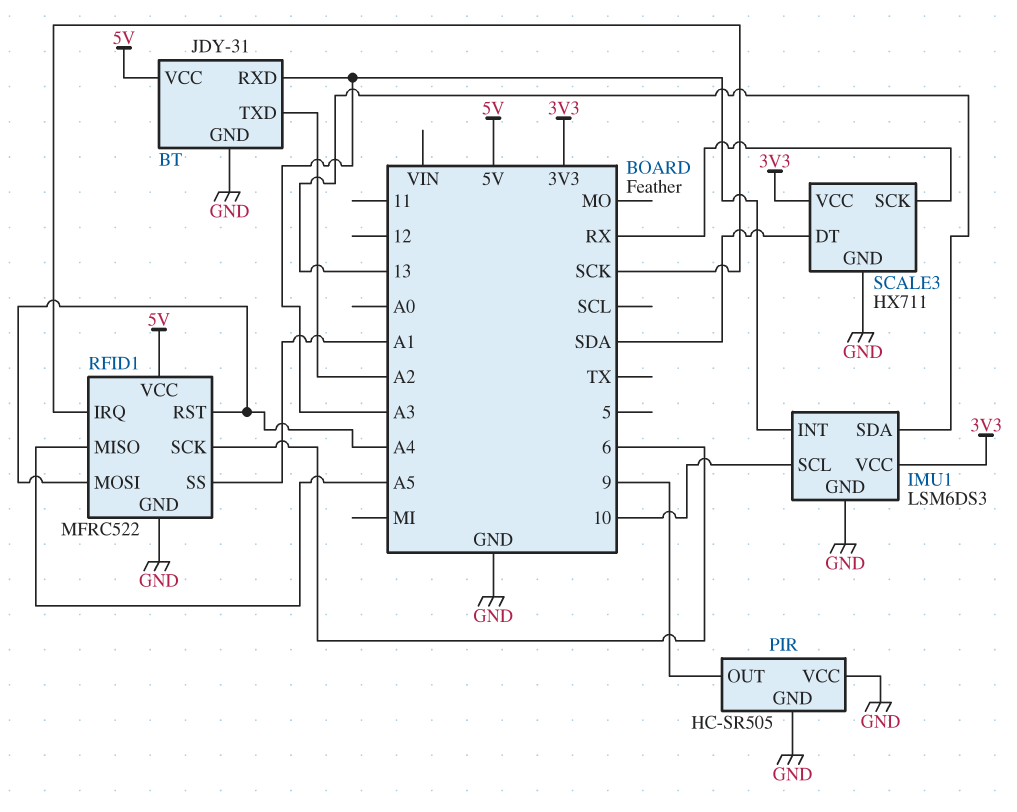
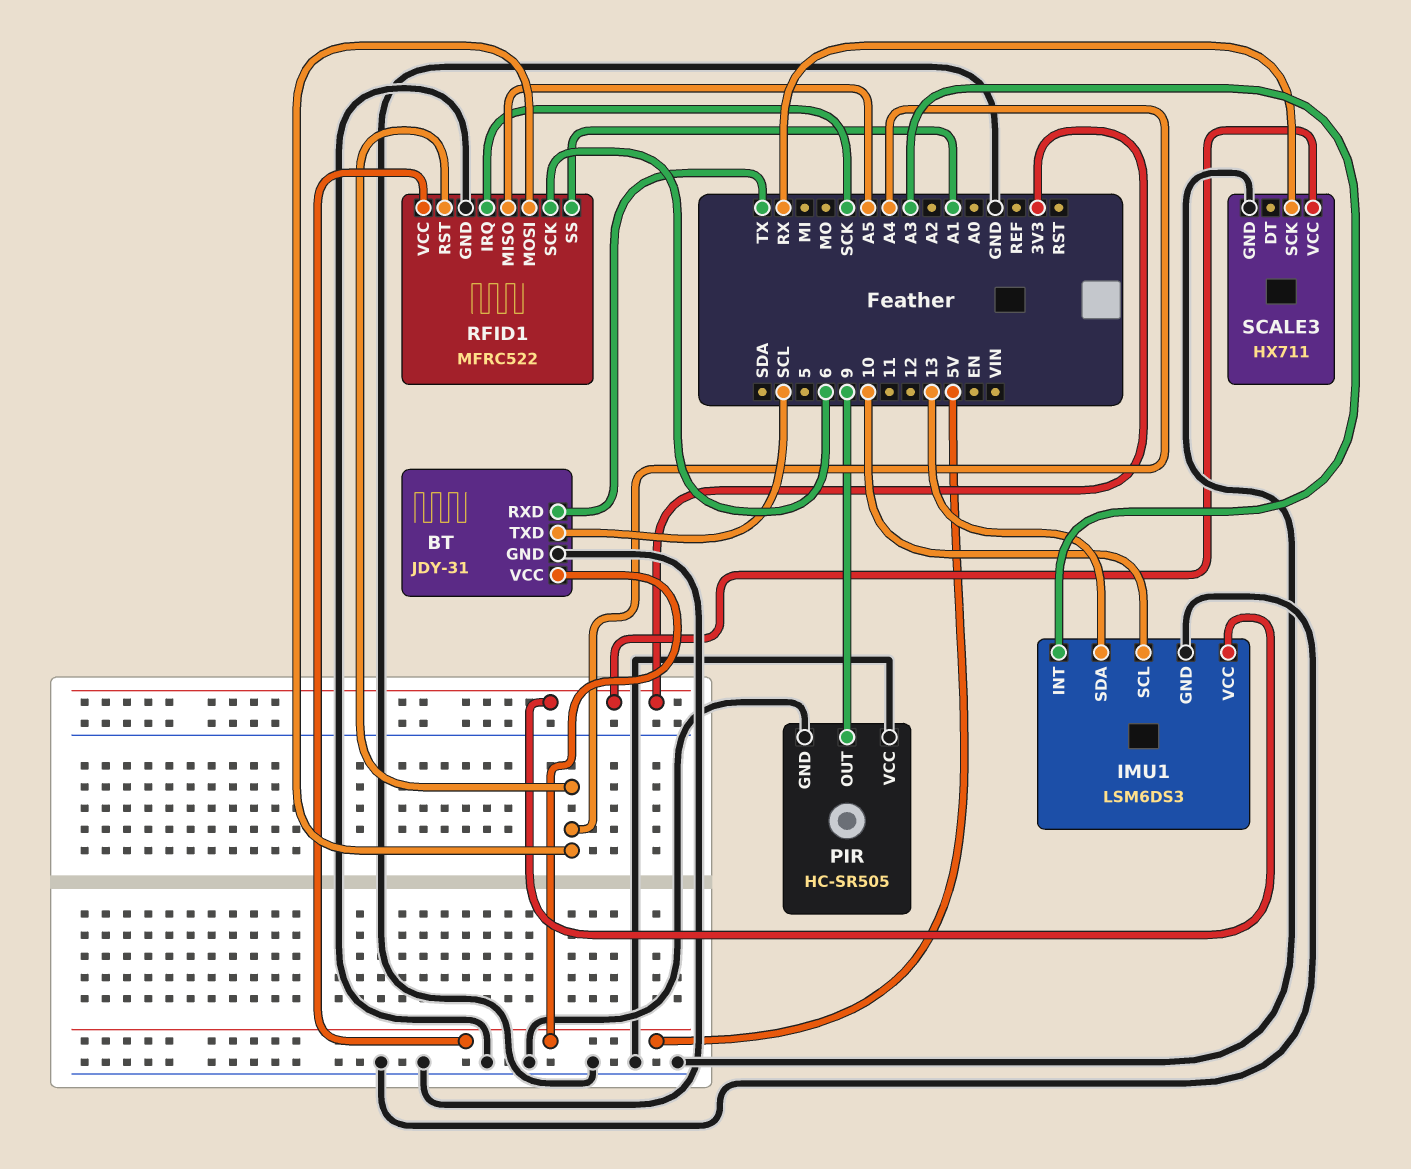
BT pin RXD: A3 -> TX
BT pin TXD: A2 -> SCL
SCALE3 pin DT: SDA -> none

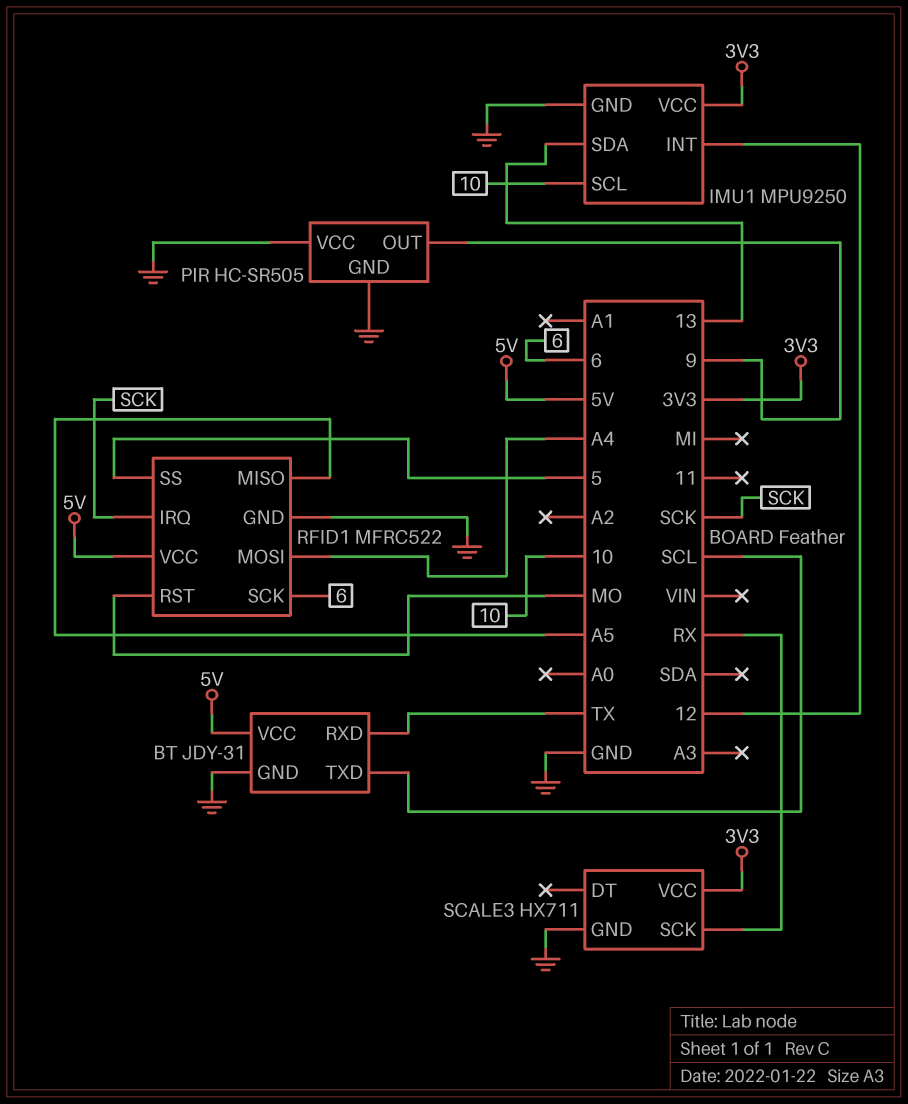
IMU1: LSM6DS3 -> MPU9250
IMU1 pin INT: A3 -> 12
RFID1 pin RST: A4 -> MO
RFID1 pin SS: A1 -> 5

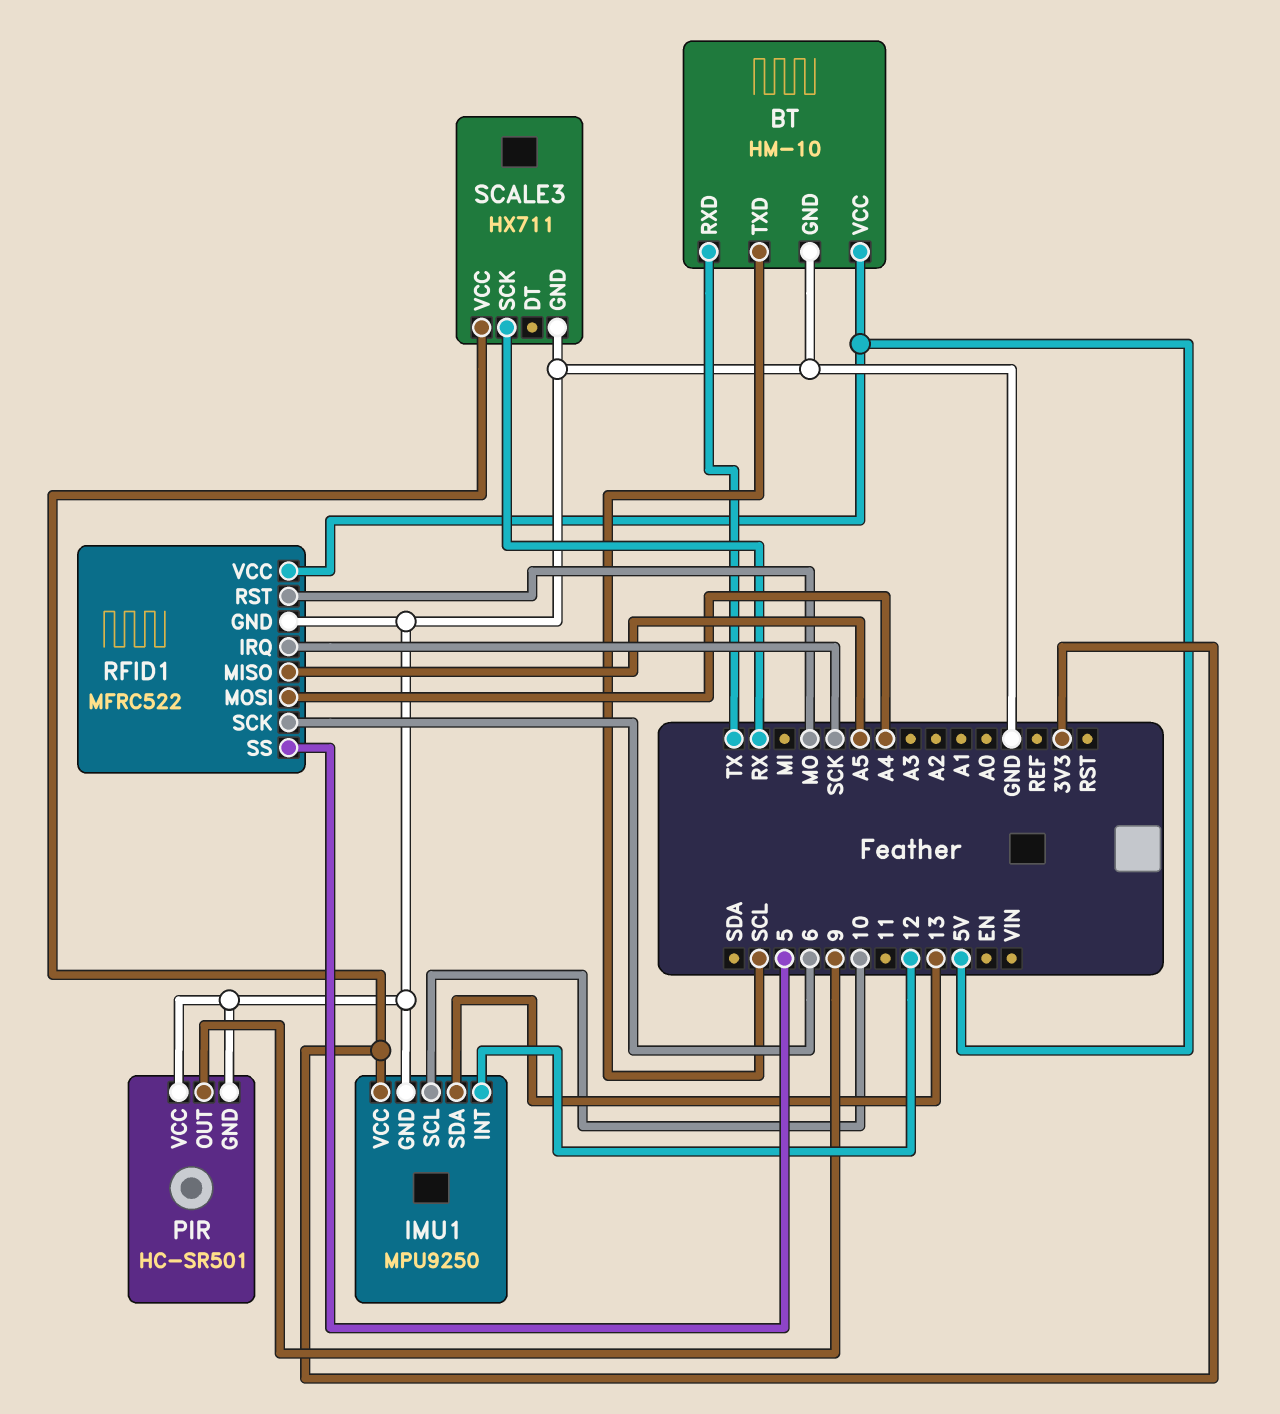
BT: JDY-31 -> HM-10
PIR: HC-SR505 -> HC-SR501

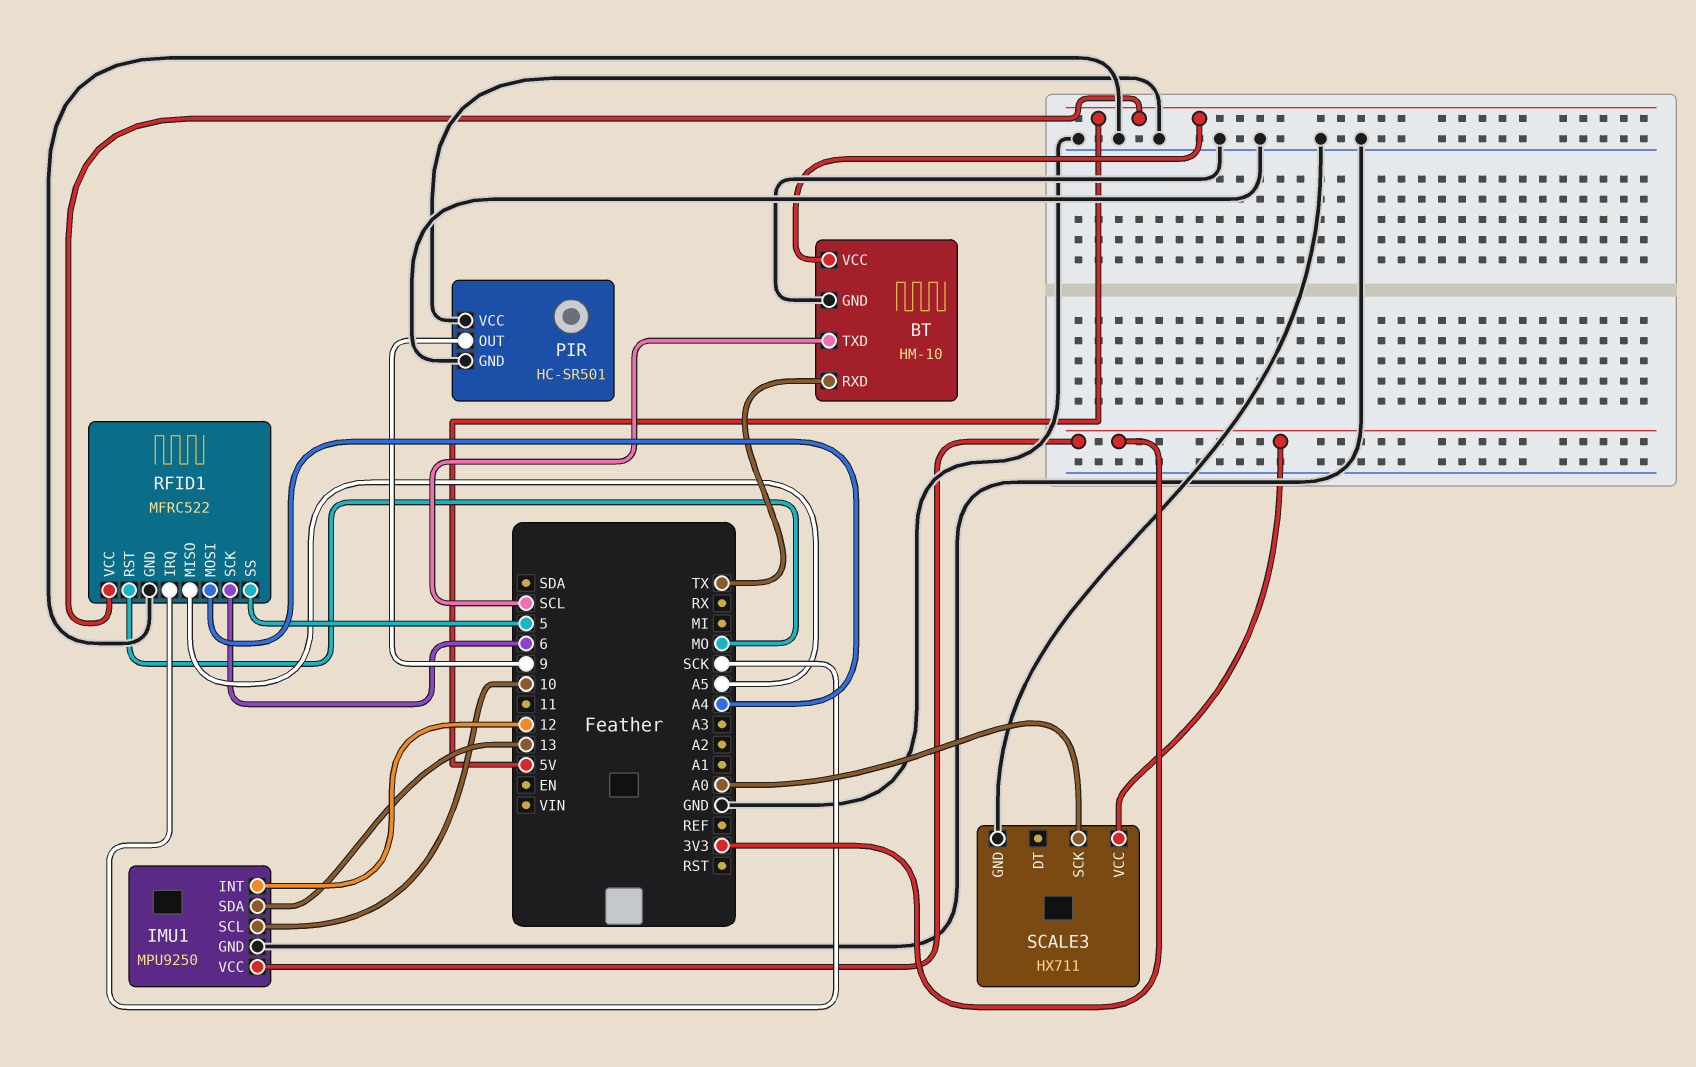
SCALE3 pin SCK: RX -> A0

